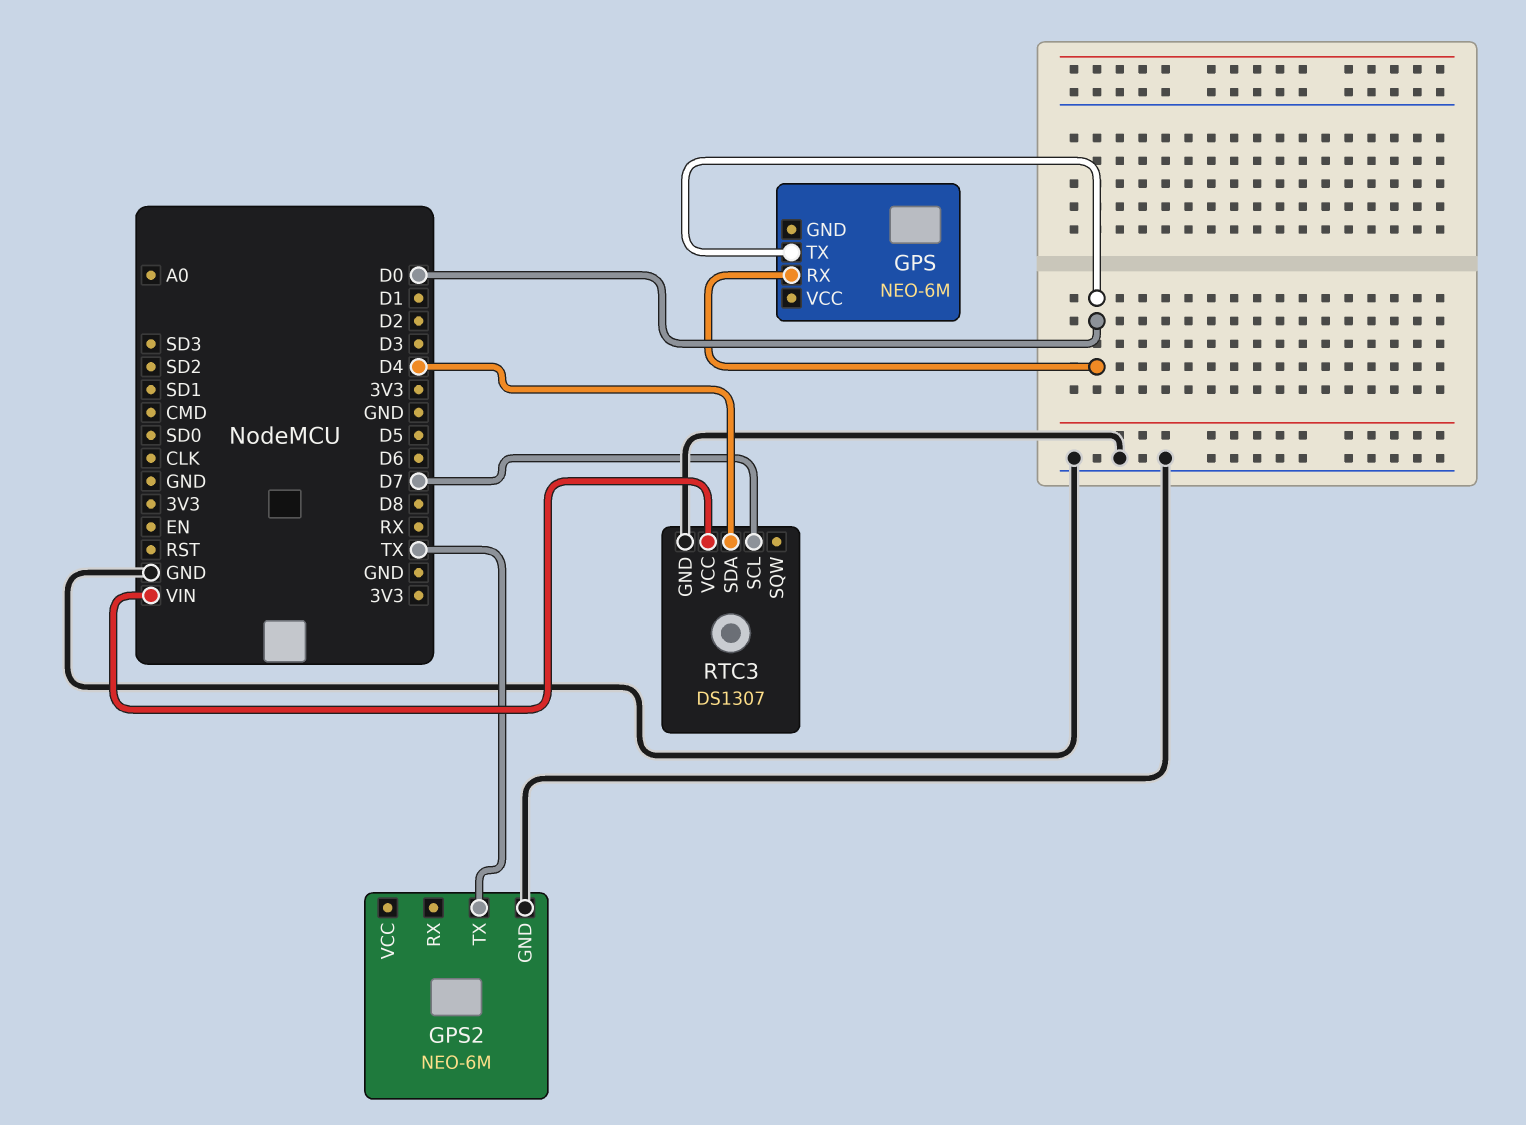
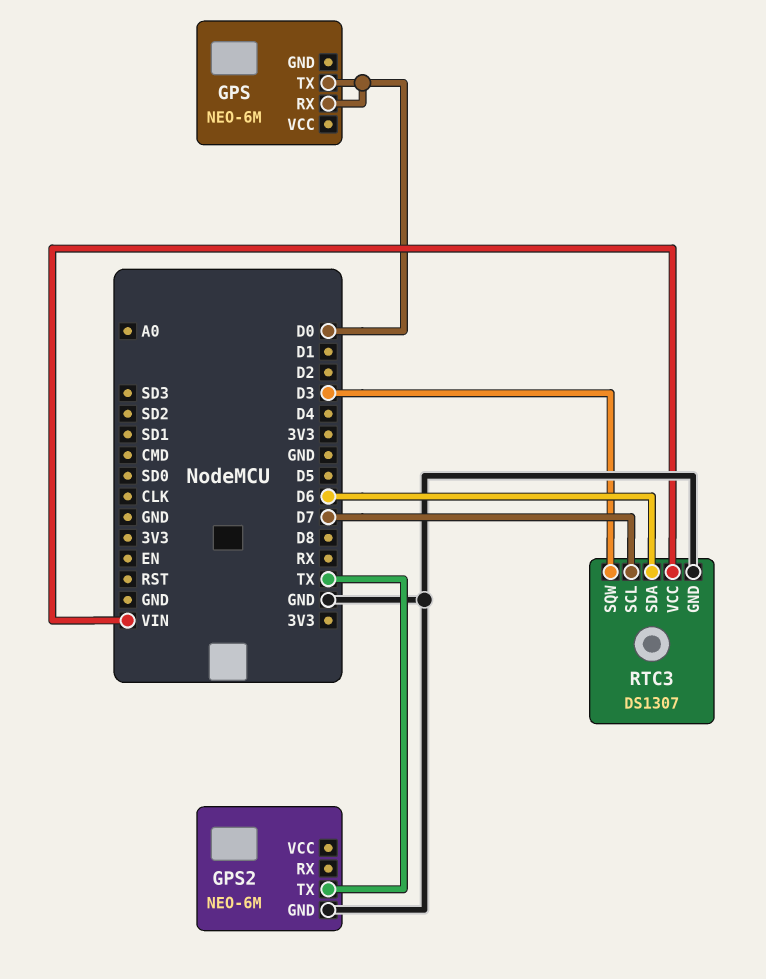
RTC3 pin SDA: D4 -> D6
RTC3 pin SQW: none -> D3

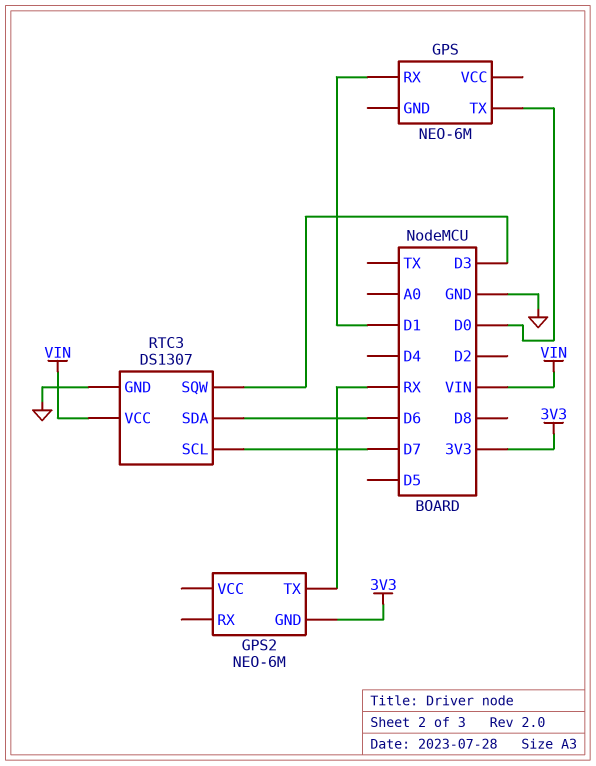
GPS pin RX: D0 -> D1
GPS2 pin GND: GND -> 3V3
GPS2 pin TX: TX -> RX

